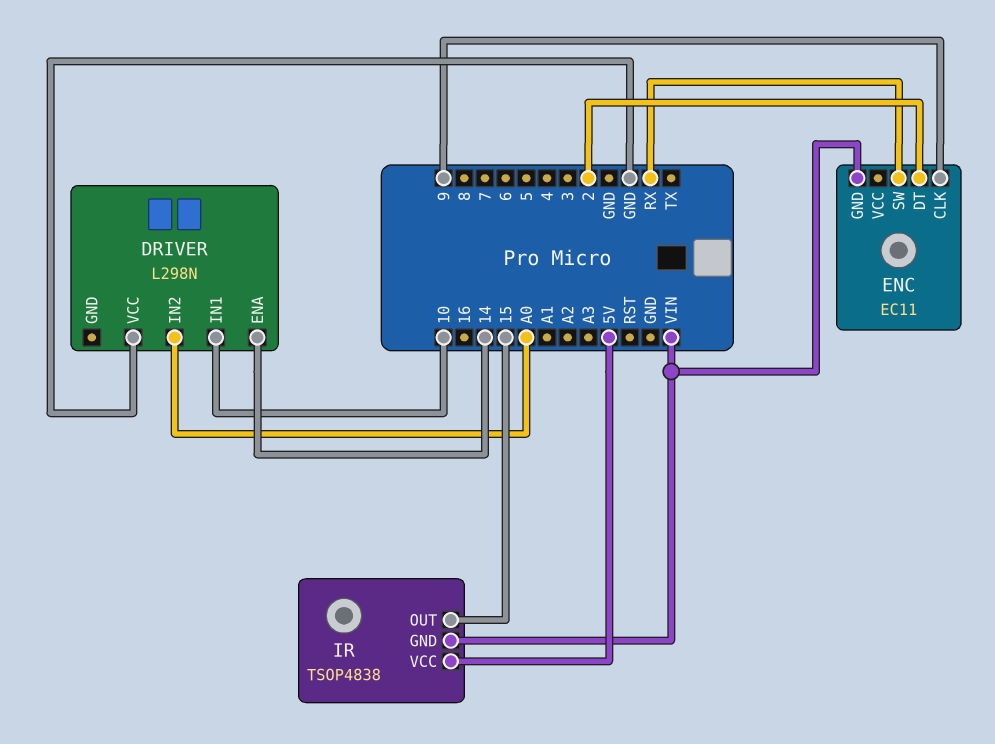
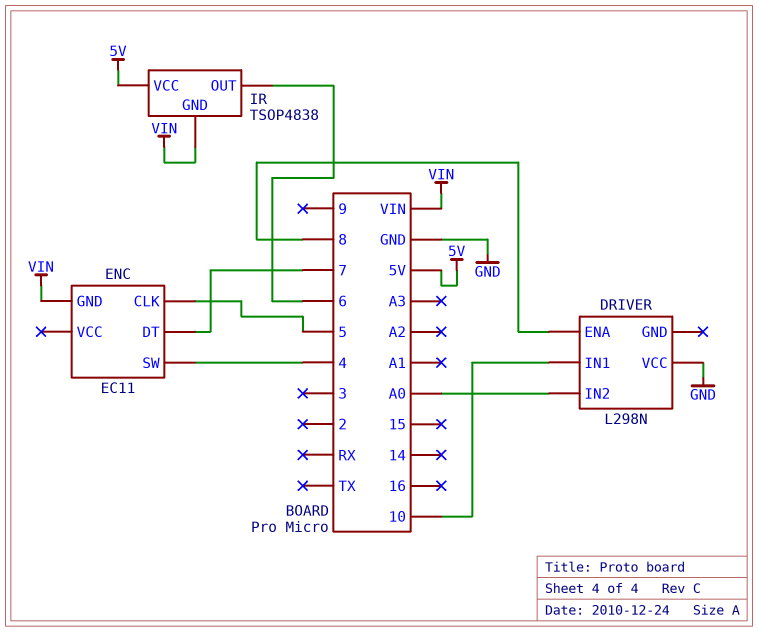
DRIVER pin ENA: 14 -> 8
ENC pin CLK: 9 -> 5
ENC pin DT: 2 -> 7
ENC pin SW: RX -> 4
IR pin OUT: 15 -> 6

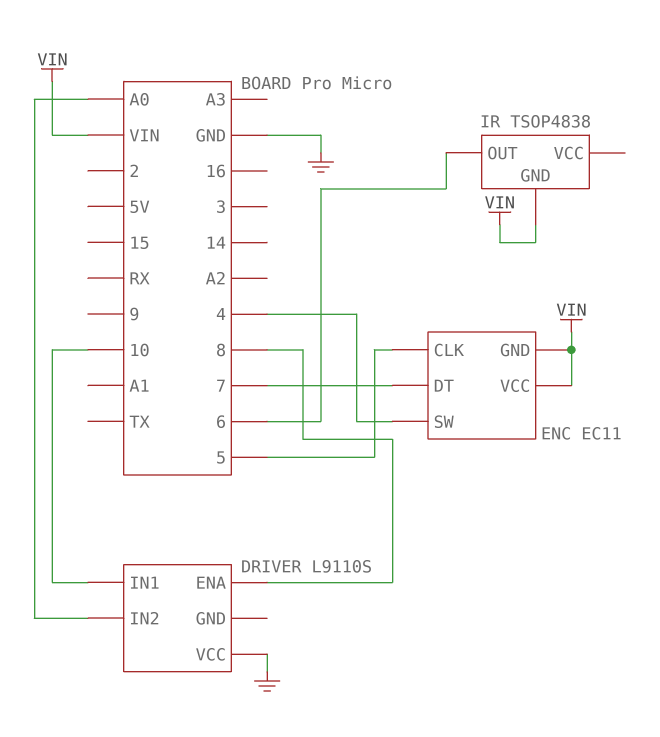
DRIVER: L298N -> L9110S
ENC pin VCC: none -> VIN
IR pin VCC: 5V -> none

